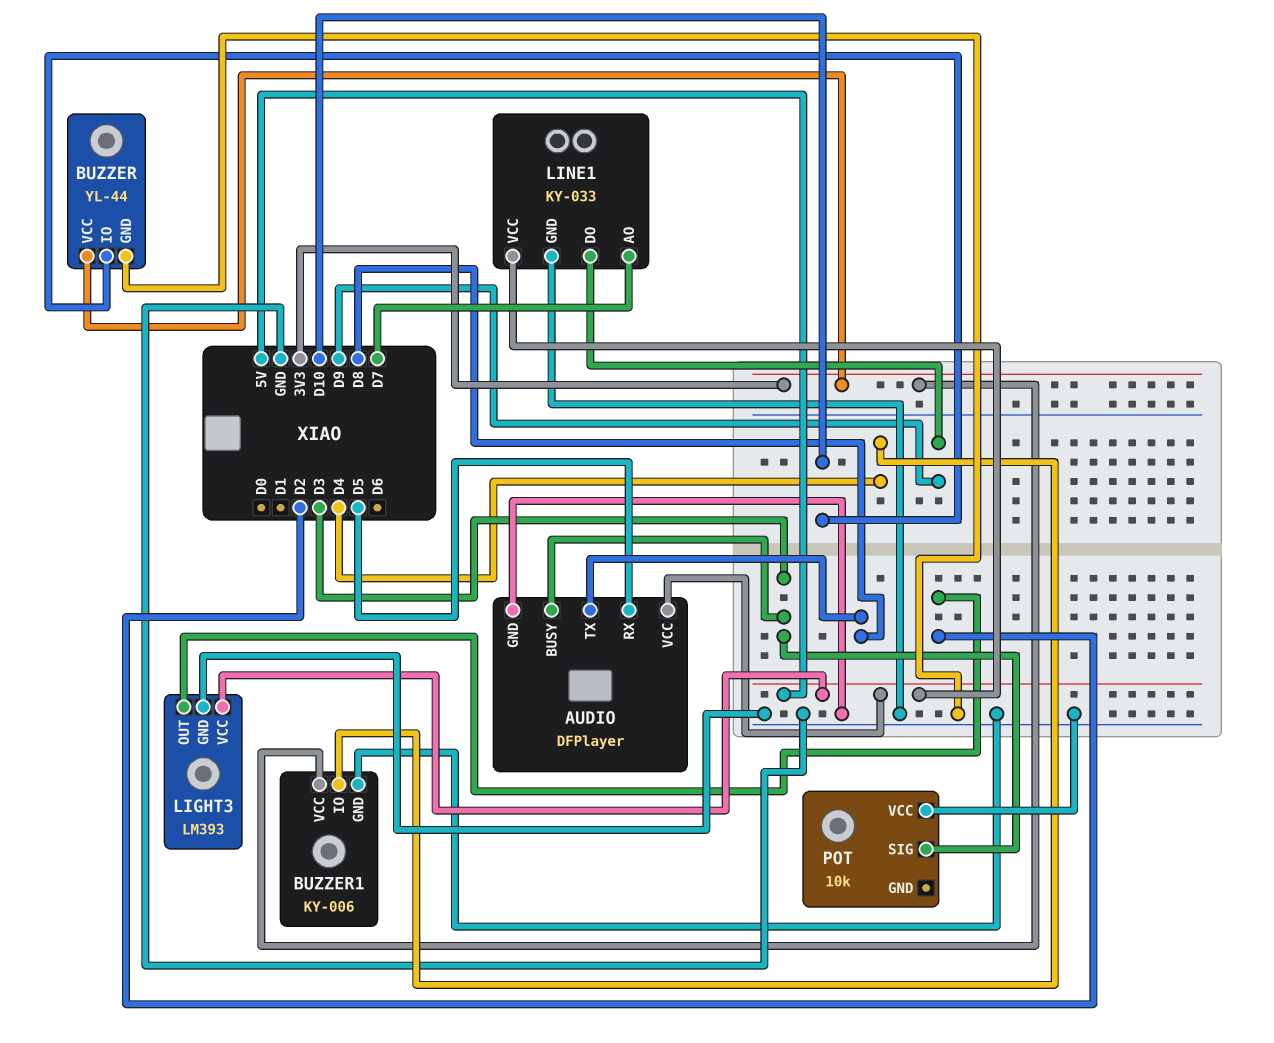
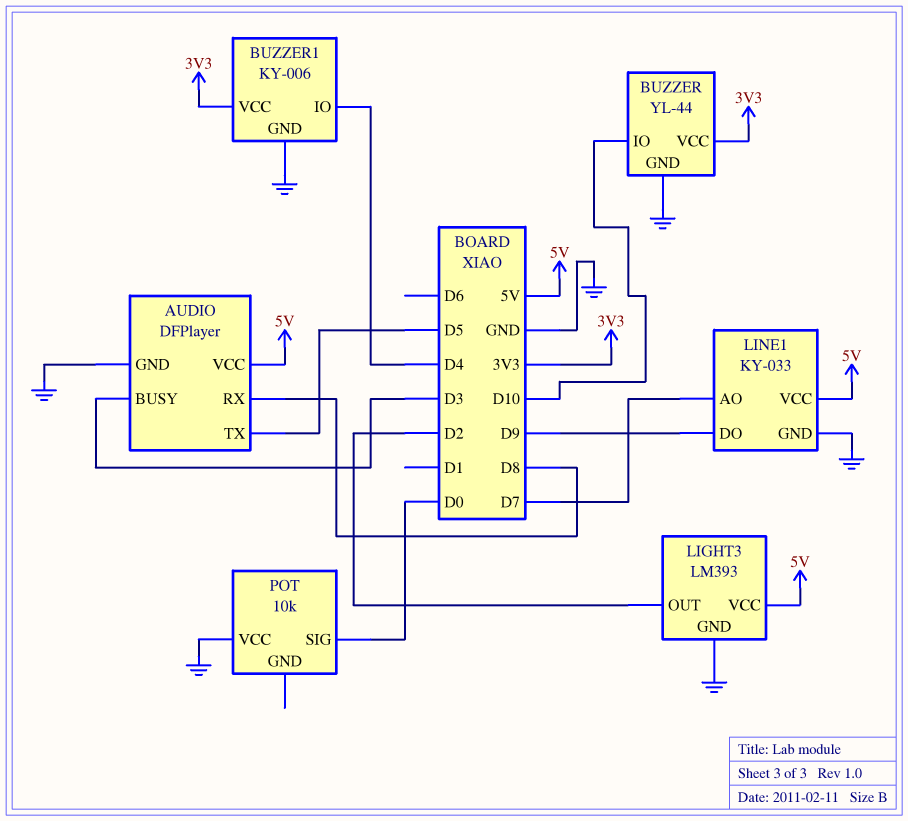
AUDIO pin RX: D5 -> D8
AUDIO pin TX: D8 -> D5
POT pin SIG: D3 -> D0

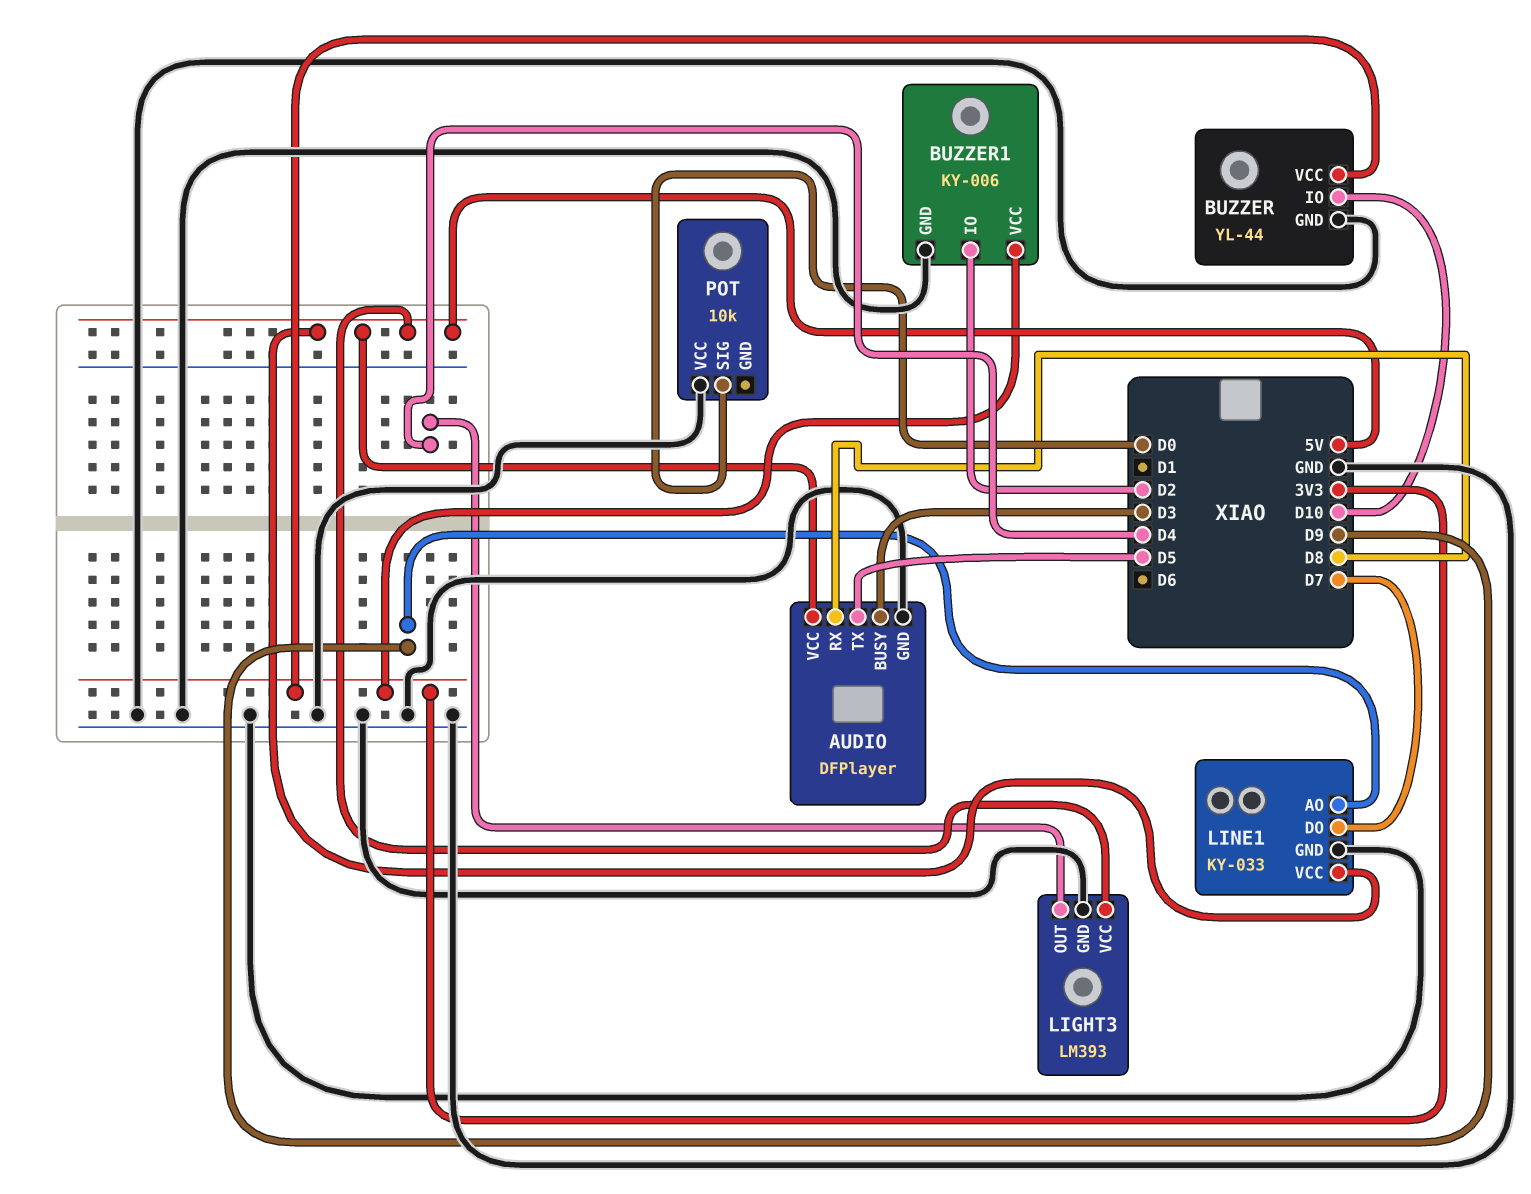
BUZZER1 pin IO: D4 -> D2
LIGHT3 pin OUT: D2 -> D4
LINE1 pin AO: D7 -> D9
LINE1 pin DO: D9 -> D7

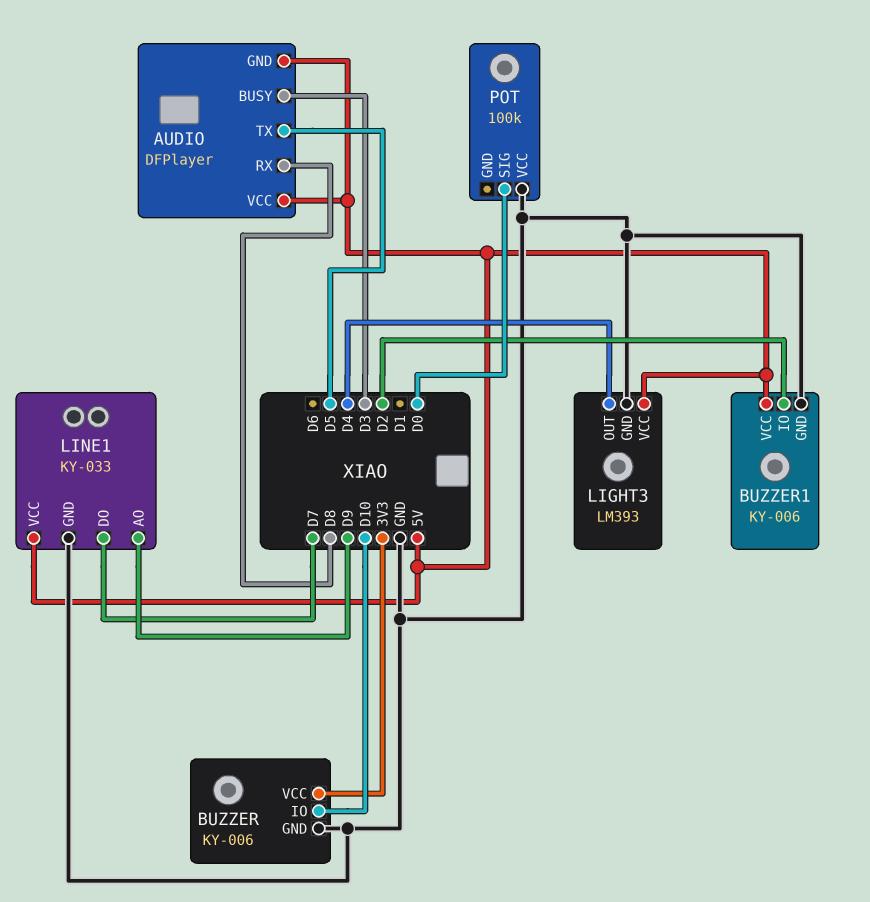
AUDIO pin GND: GND -> 5V
BUZZER: YL-44 -> KY-006
BUZZER1 pin VCC: 3V3 -> 5V
POT: 10k -> 100k

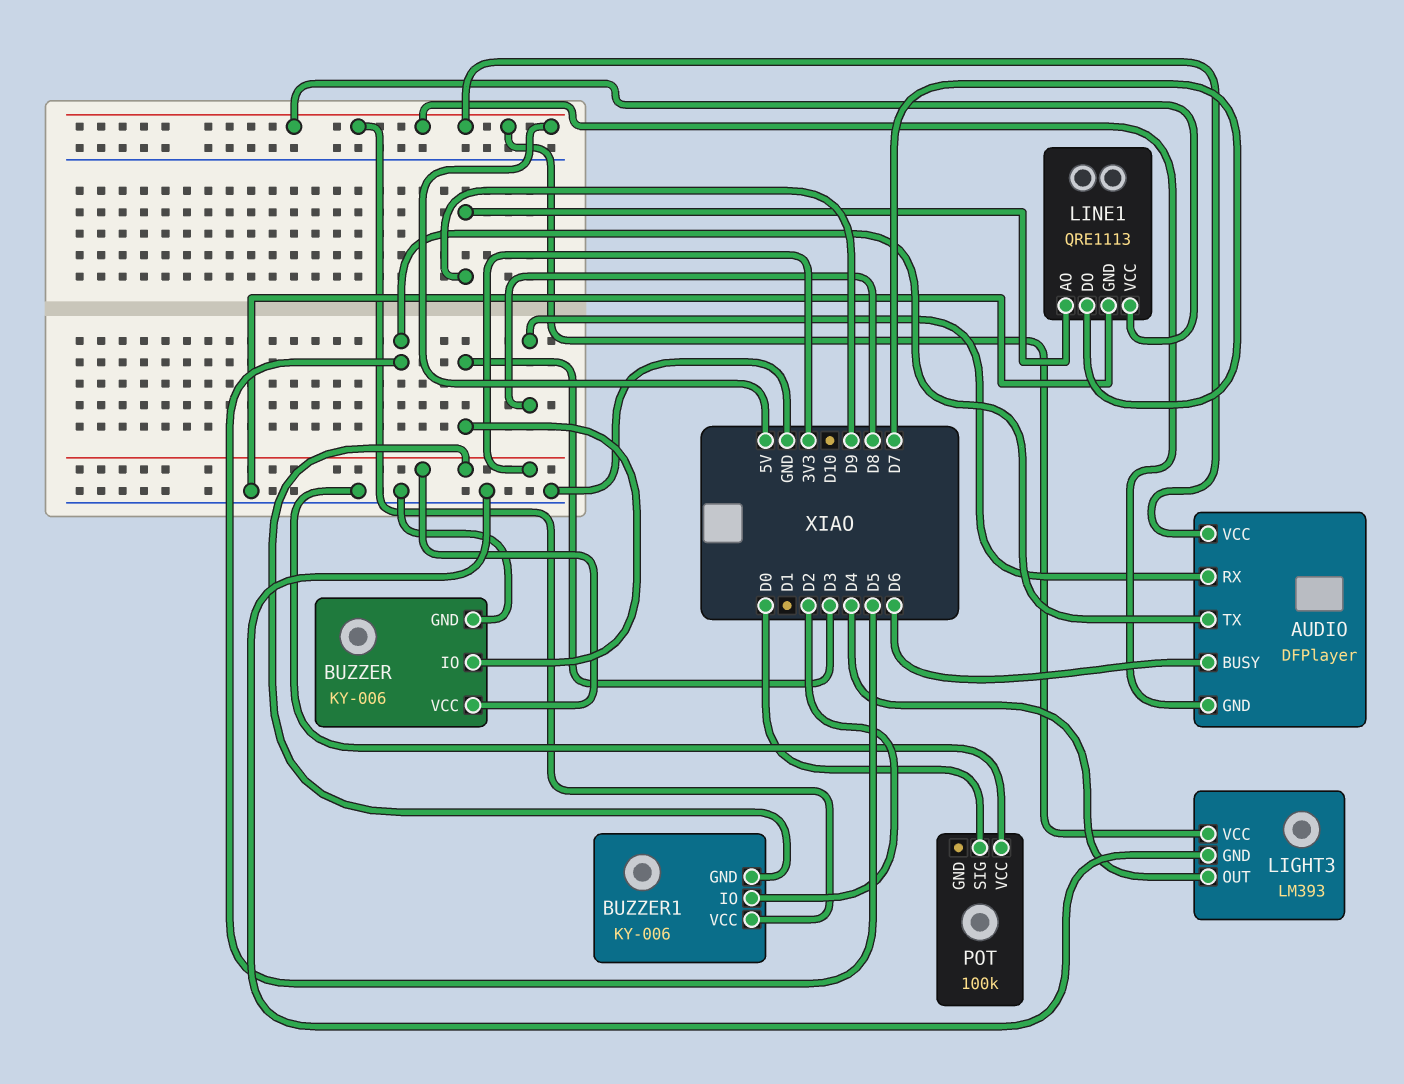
AUDIO pin BUSY: D3 -> D6
BUZZER pin IO: D10 -> D3
BUZZER1 pin GND: GND -> 3V3
LINE1: KY-033 -> QRE1113

